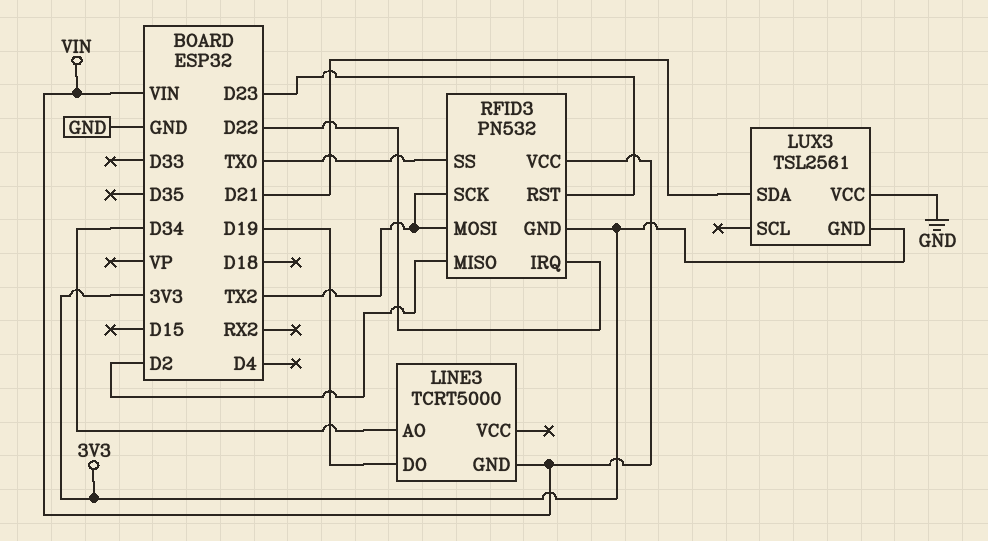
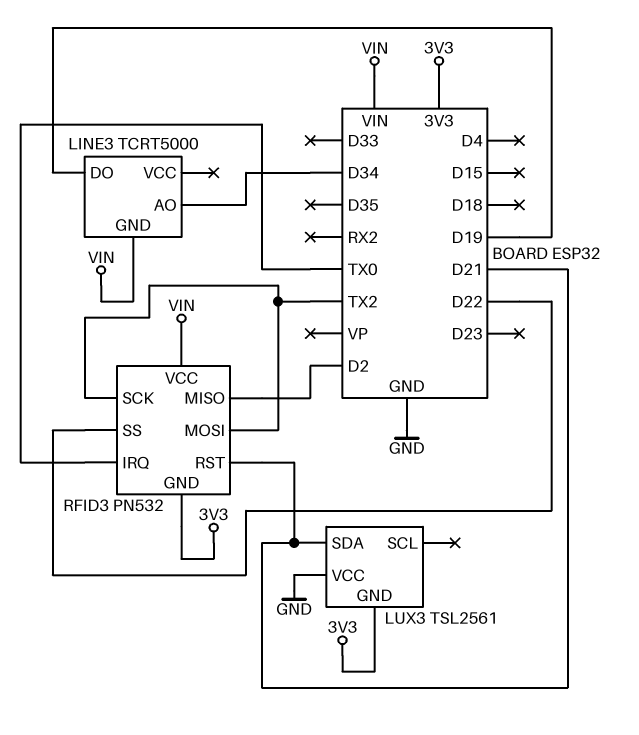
RFID3 pin IRQ: D22 -> TX0
RFID3 pin RST: D23 -> D21
RFID3 pin SS: TX0 -> D22

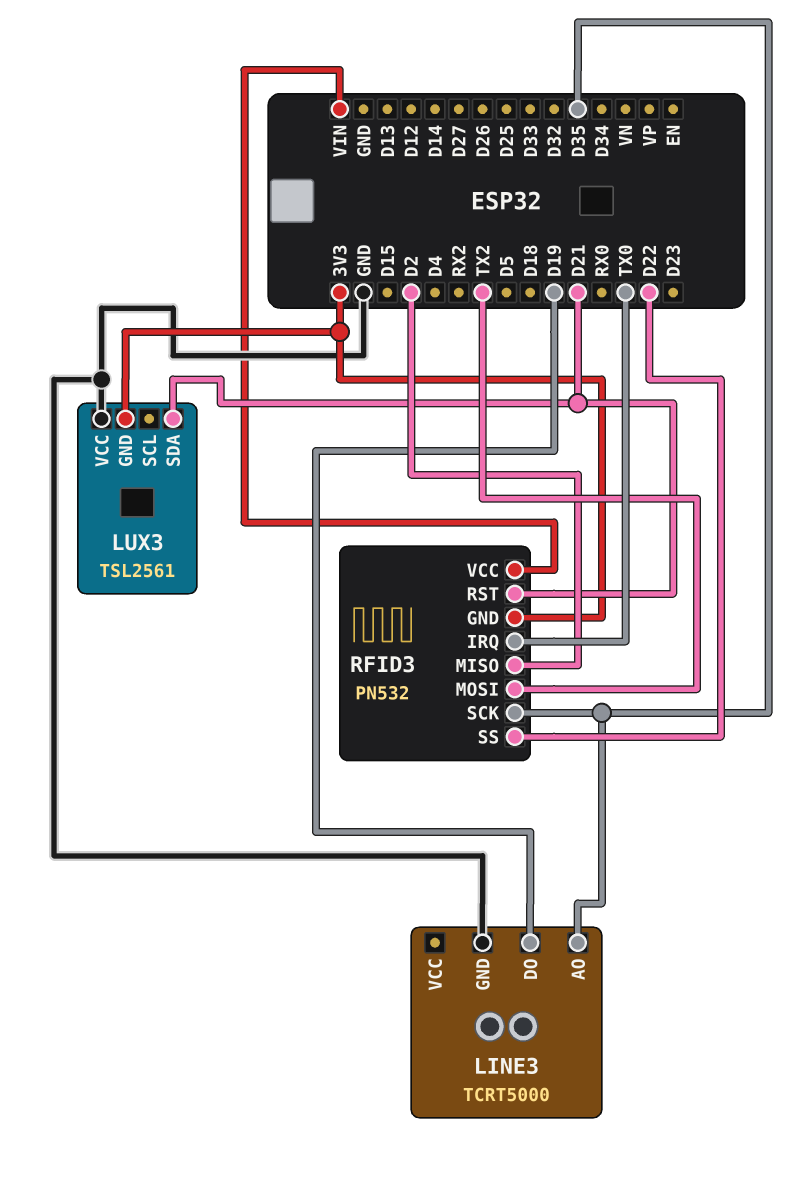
LINE3 pin AO: D34 -> D35
LINE3 pin GND: VIN -> GND
RFID3 pin SCK: TX2 -> D35

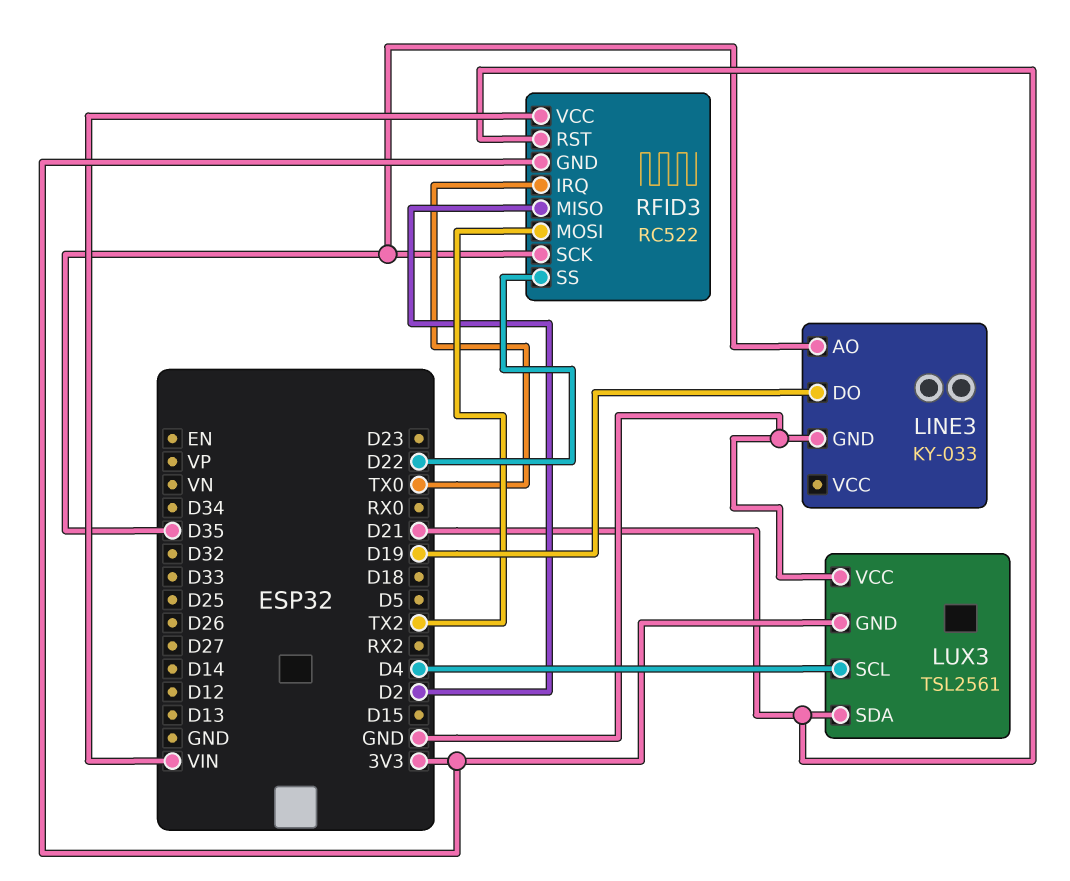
LINE3: TCRT5000 -> KY-033
LUX3 pin SCL: none -> D4
RFID3: PN532 -> RC522

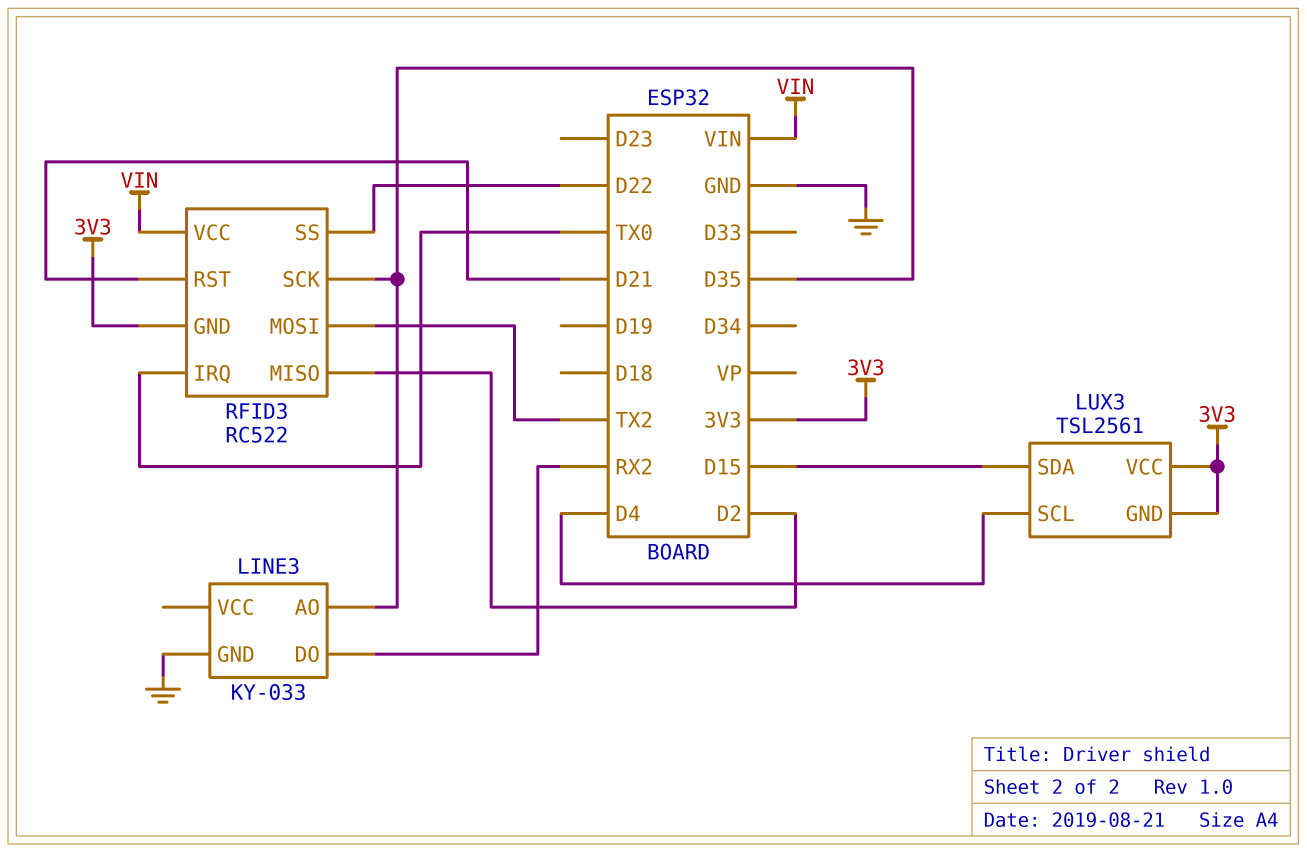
LINE3 pin DO: D19 -> RX2
LUX3 pin SDA: D21 -> D15
LUX3 pin VCC: GND -> 3V3

